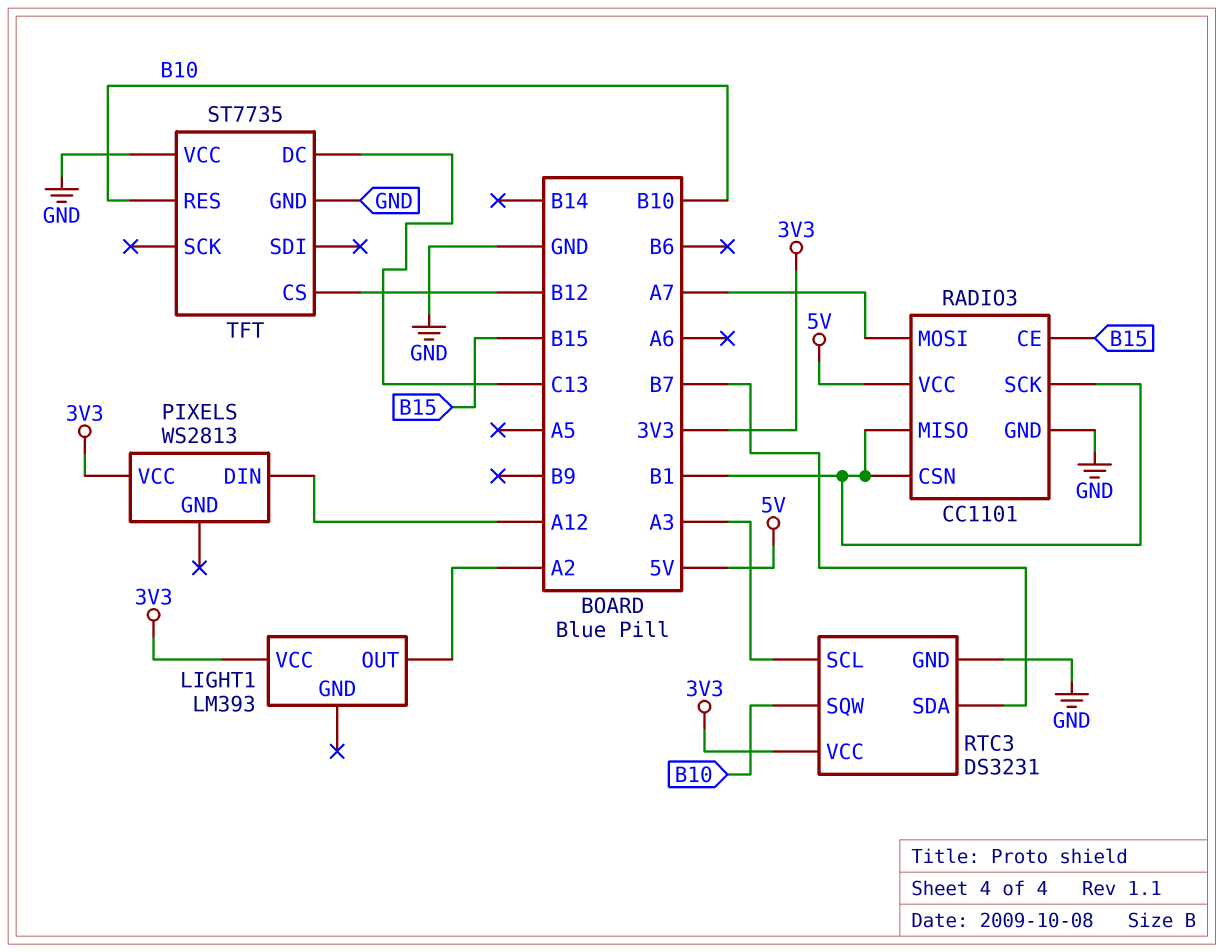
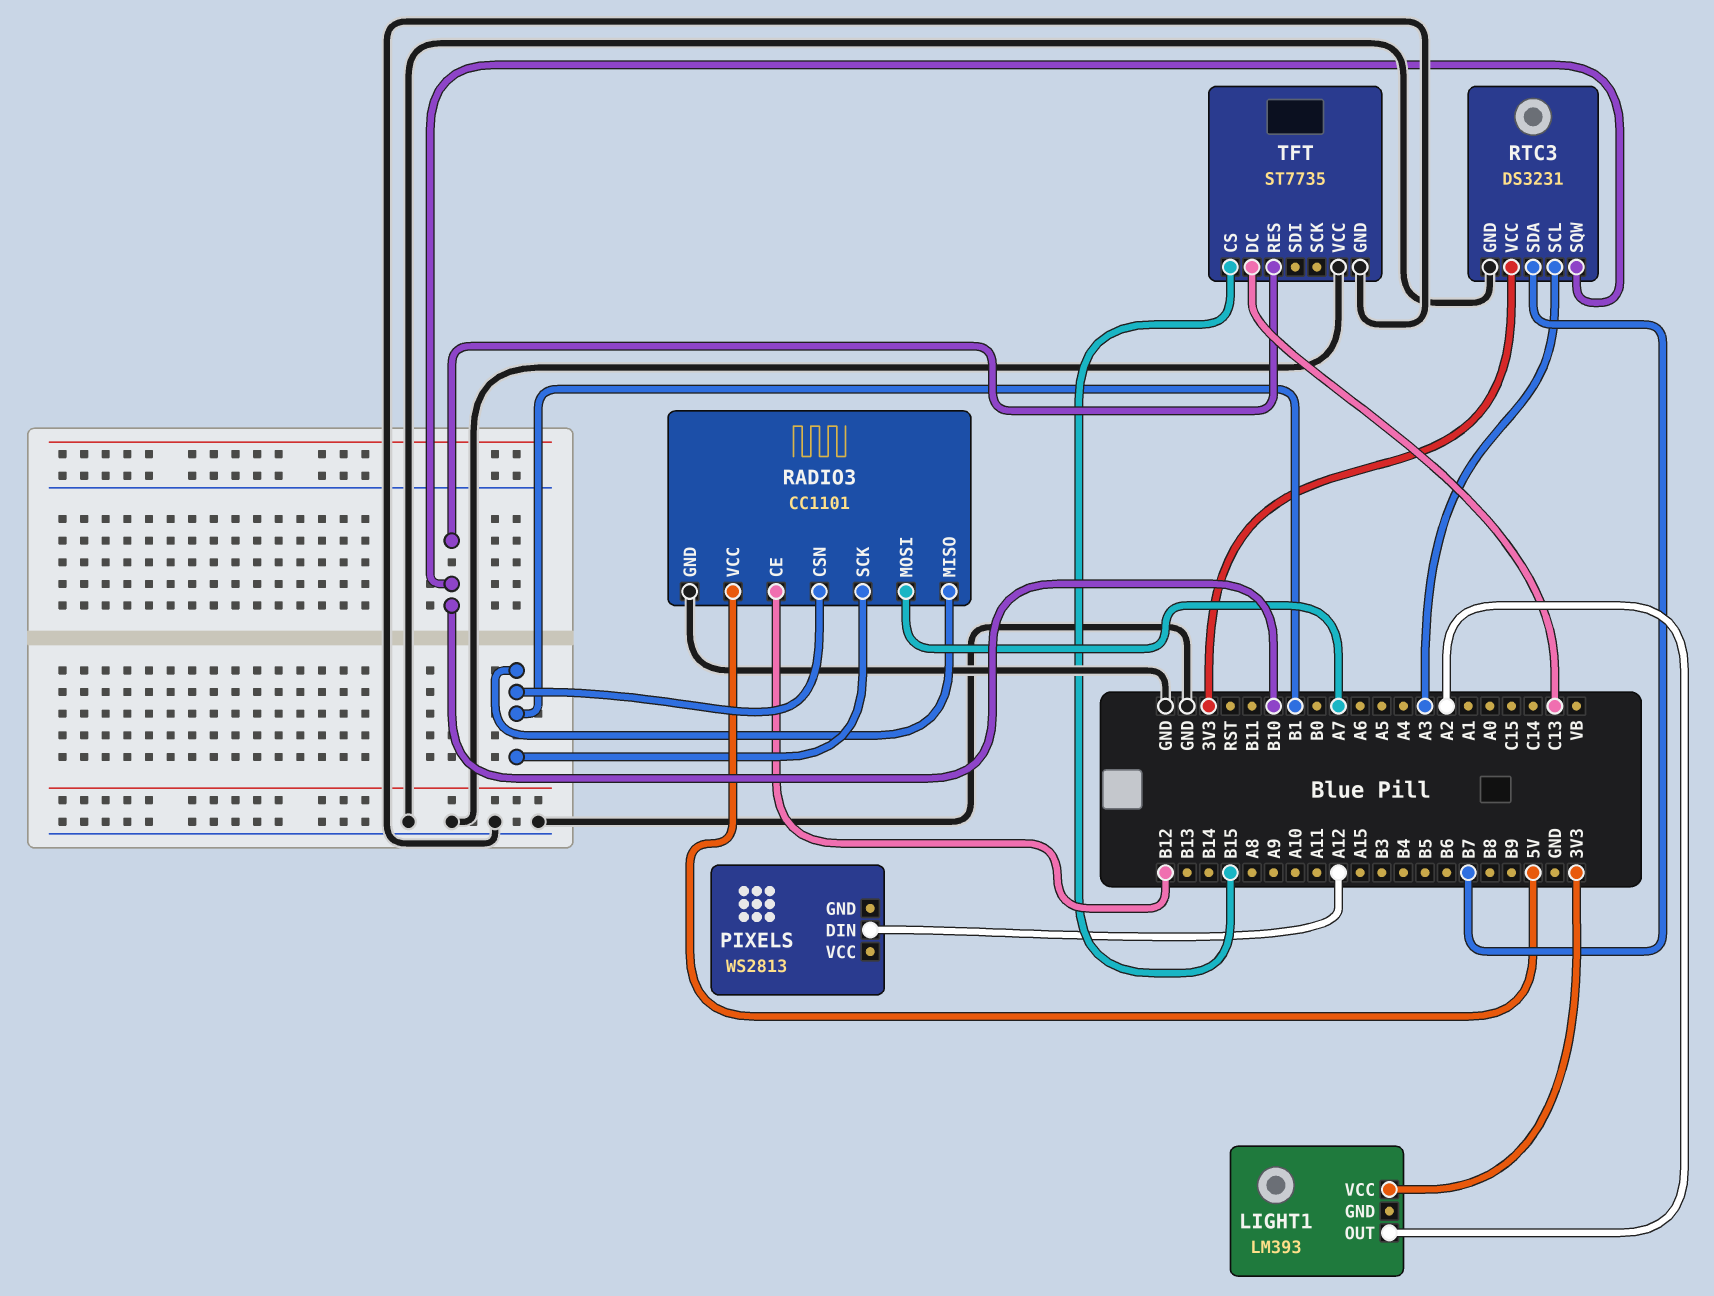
PIXELS pin VCC: 3V3 -> none
RADIO3 pin CE: B15 -> B12
TFT pin CS: B12 -> B15

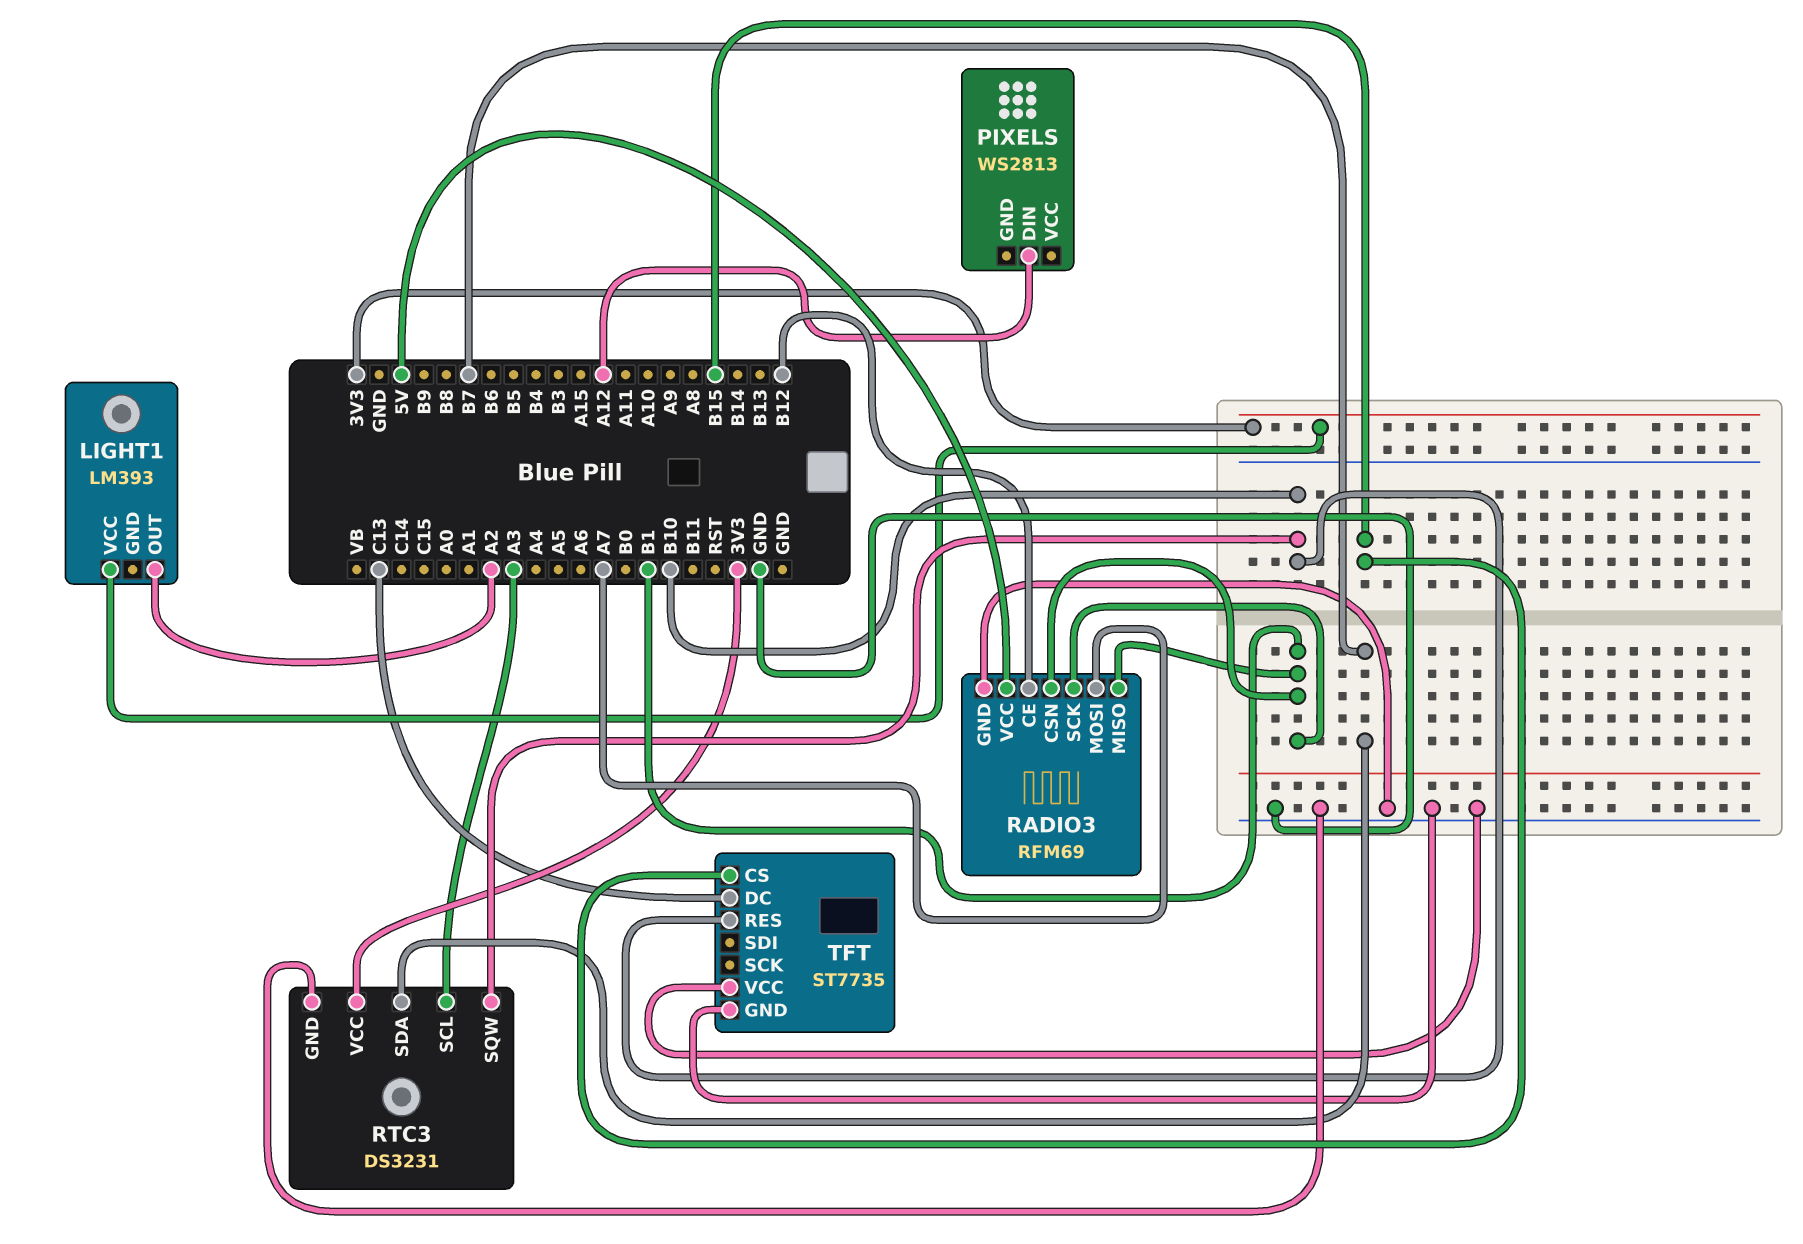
RADIO3: CC1101 -> RFM69

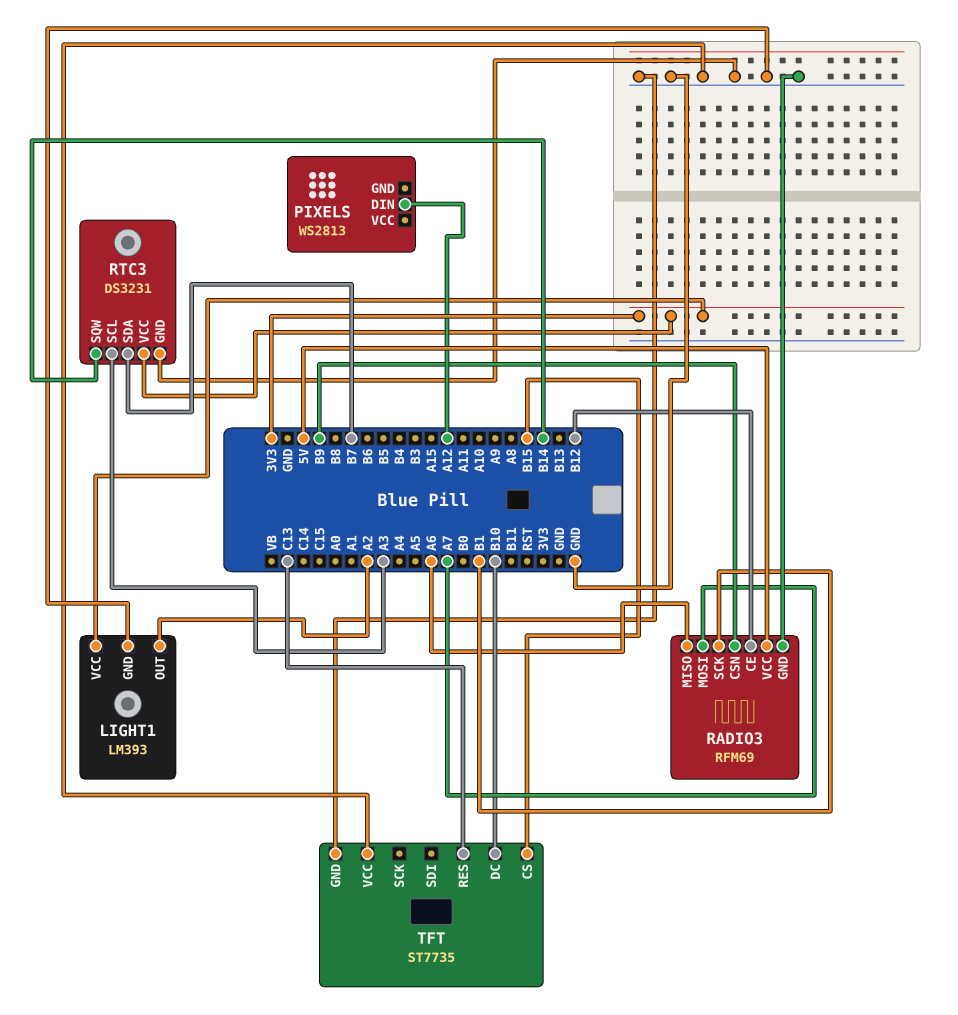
LIGHT1 pin GND: none -> GND
RADIO3 pin CSN: B1 -> B9
RADIO3 pin MISO: B1 -> A6
RTC3 pin SQW: B10 -> B14
TFT pin DC: C13 -> B10
TFT pin RES: B10 -> C13

